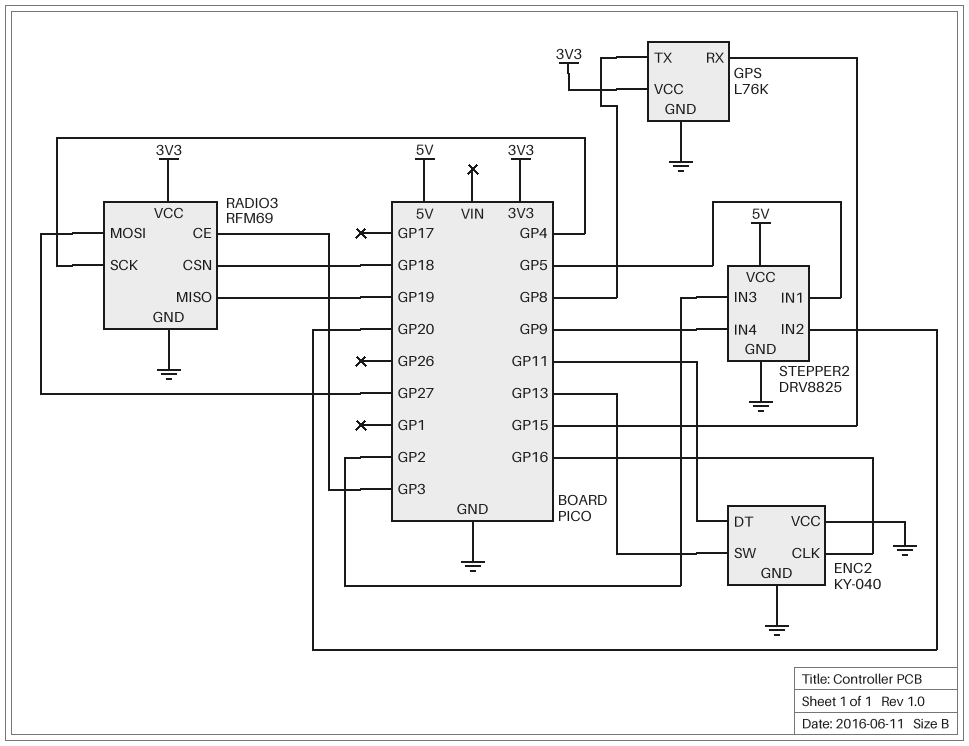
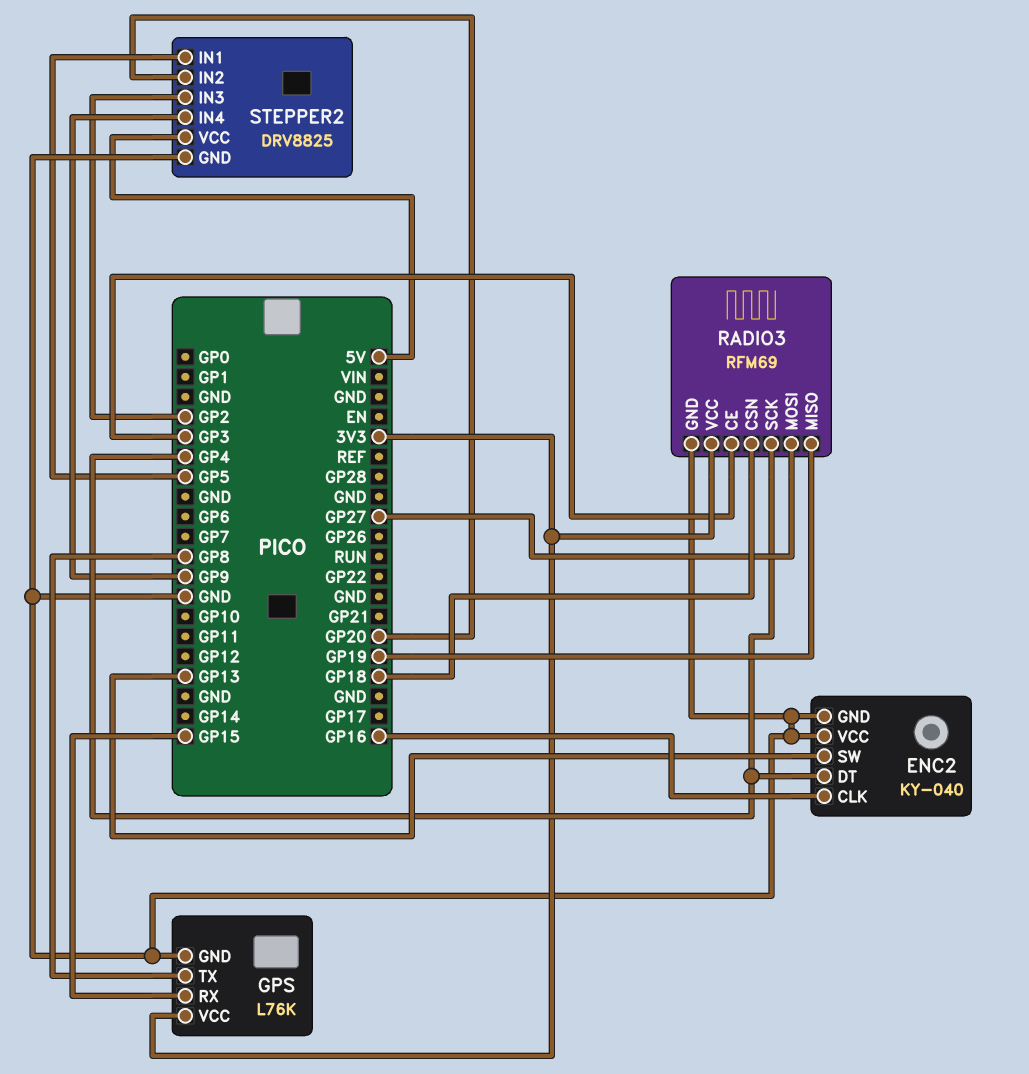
ENC2 pin DT: GP11 -> GP4

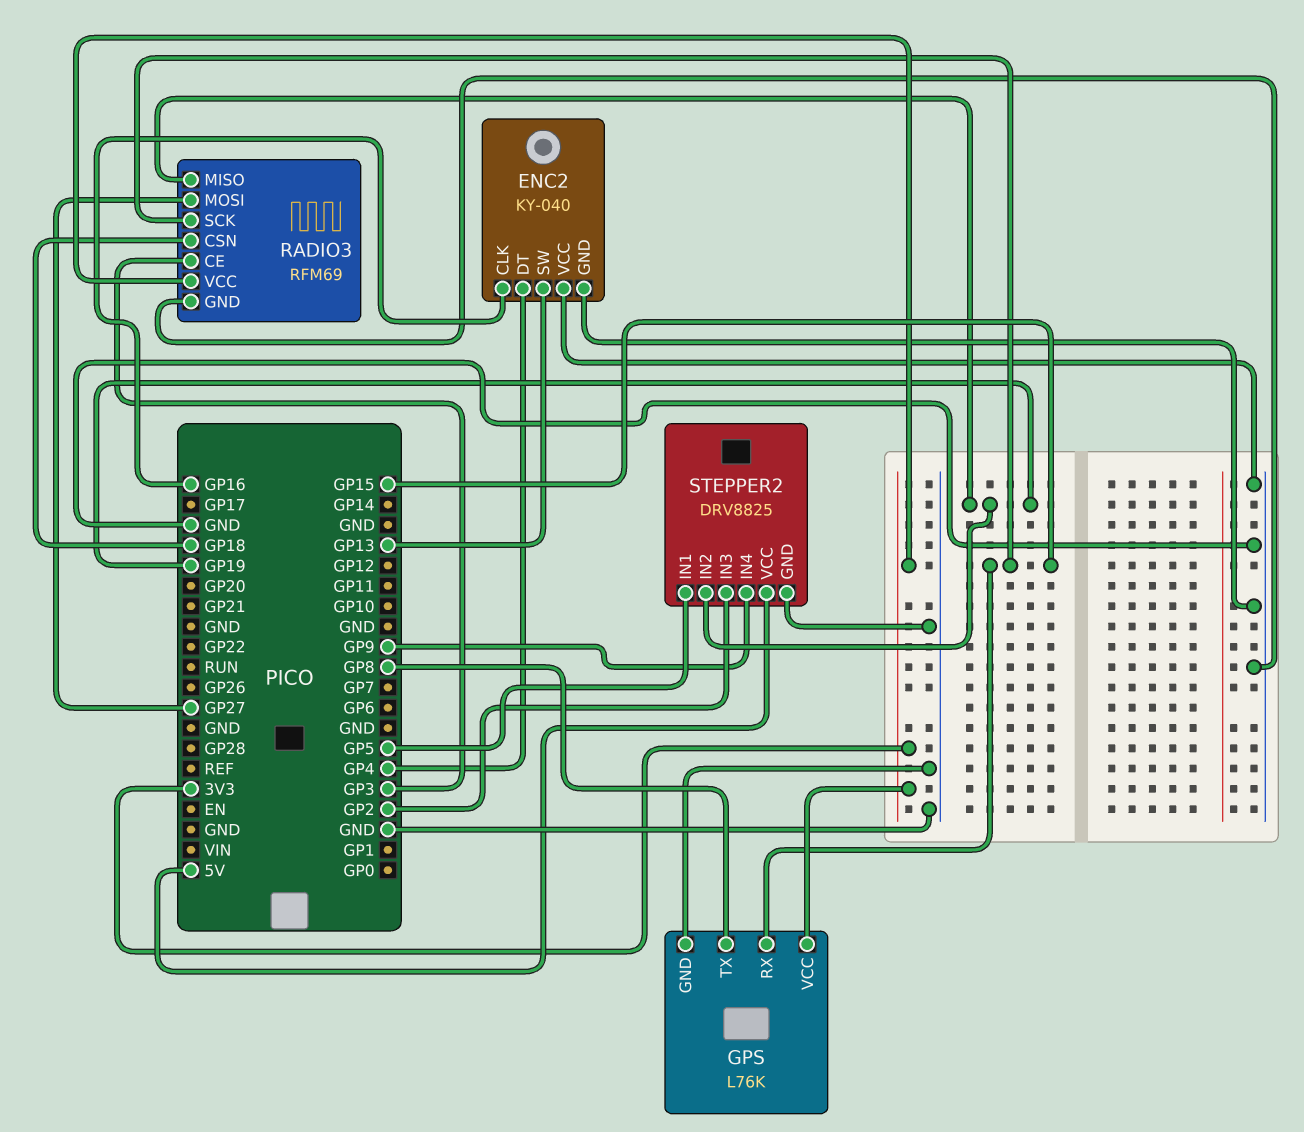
RADIO3 pin SCK: GP4 -> GP15
STEPPER2 pin IN2: GP20 -> GP19

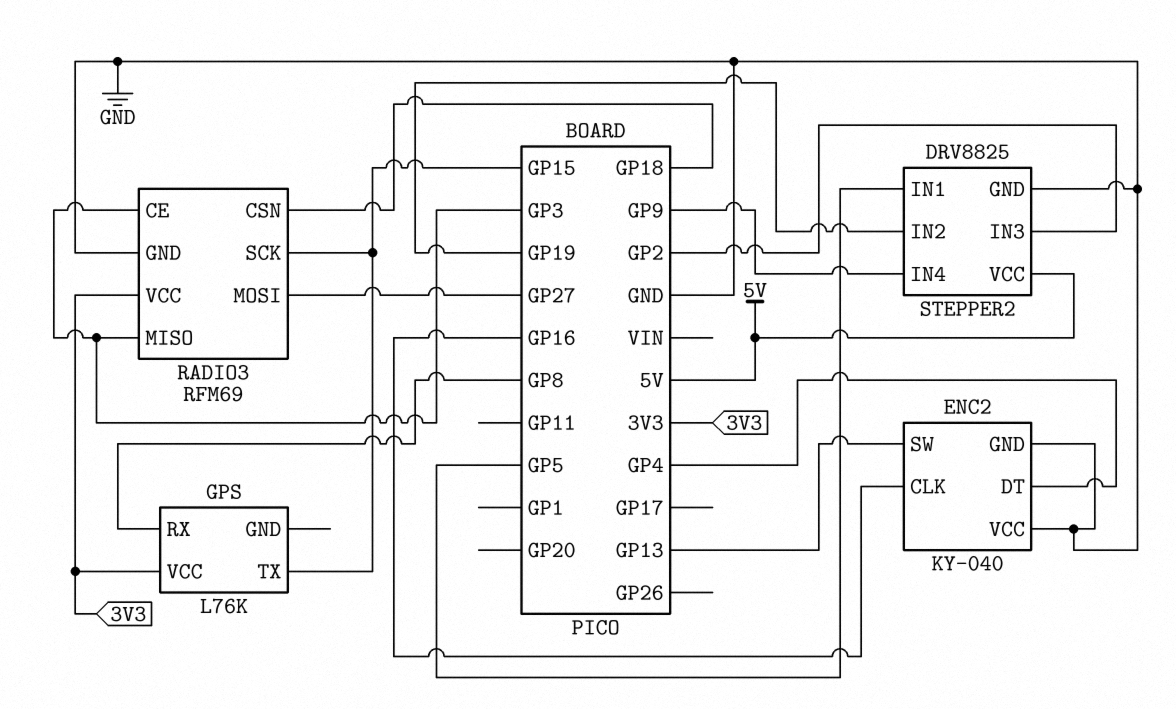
GPS pin GND: GND -> none
GPS pin RX: GP15 -> GP8
GPS pin TX: GP8 -> GP15
RADIO3 pin MISO: GP19 -> GP3

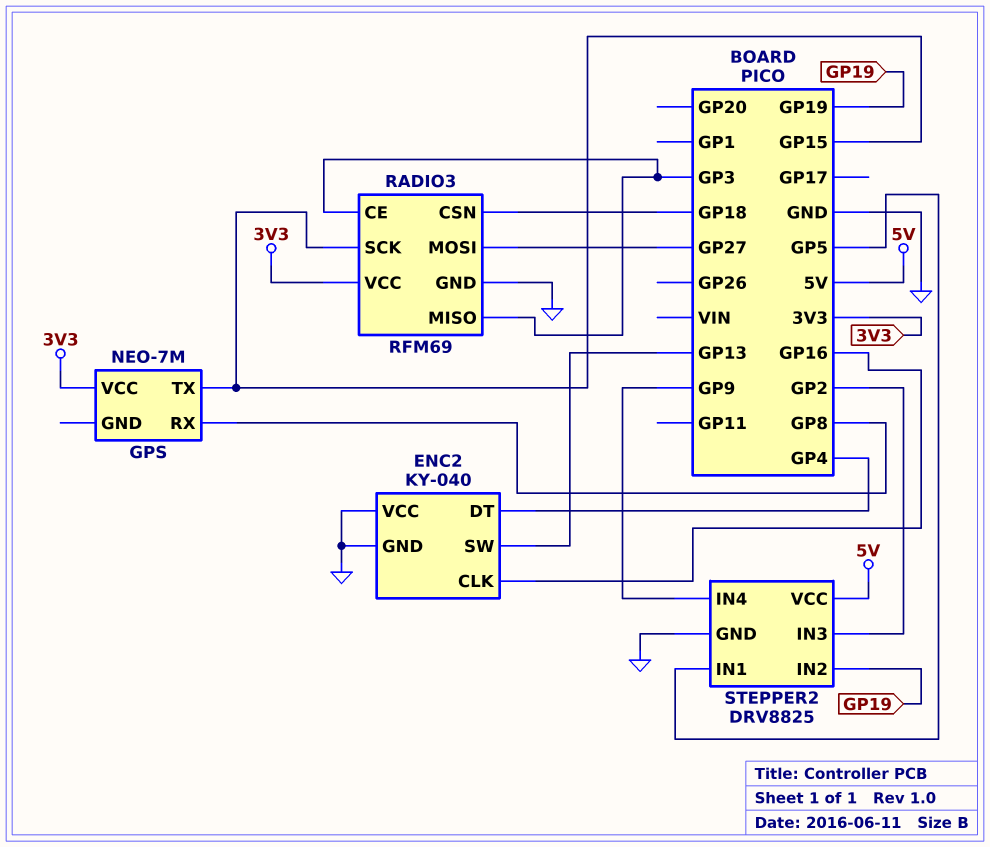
GPS: L76K -> NEO-7M

